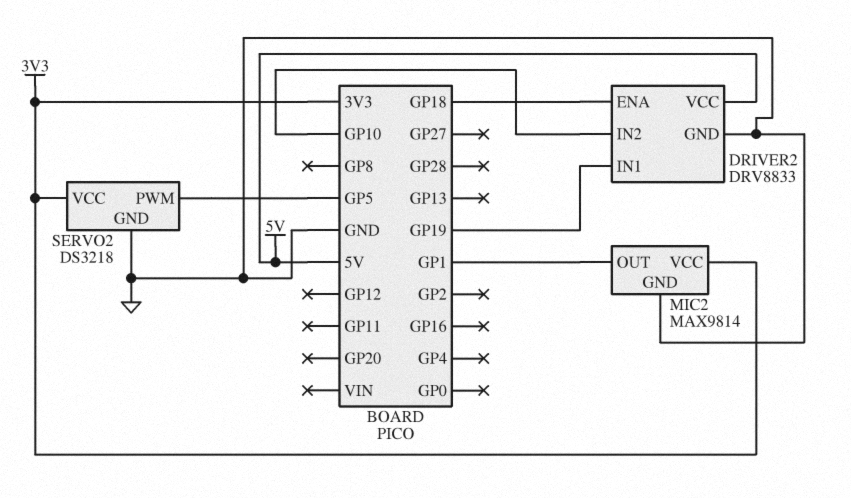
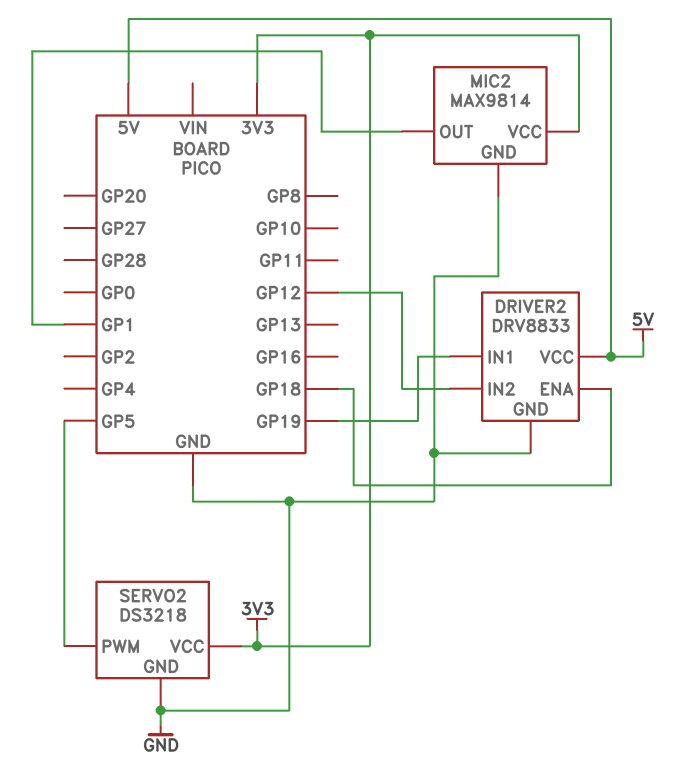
DRIVER2 pin IN2: GP10 -> GP12

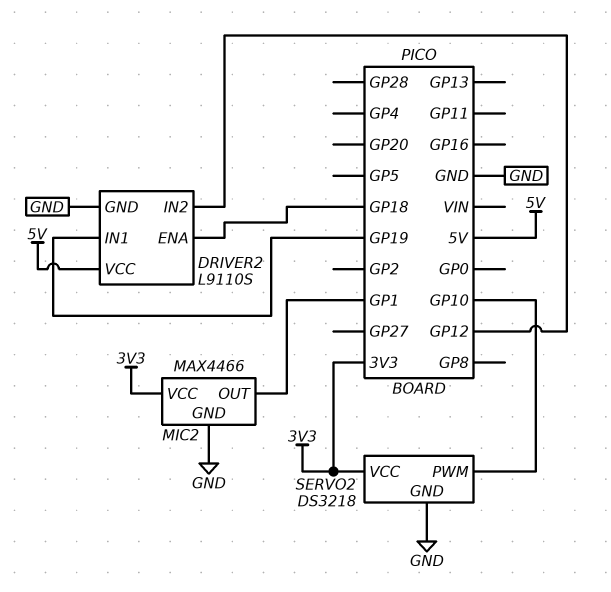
DRIVER2: DRV8833 -> L9110S
MIC2: MAX9814 -> MAX4466
SERVO2 pin PWM: GP5 -> GP10

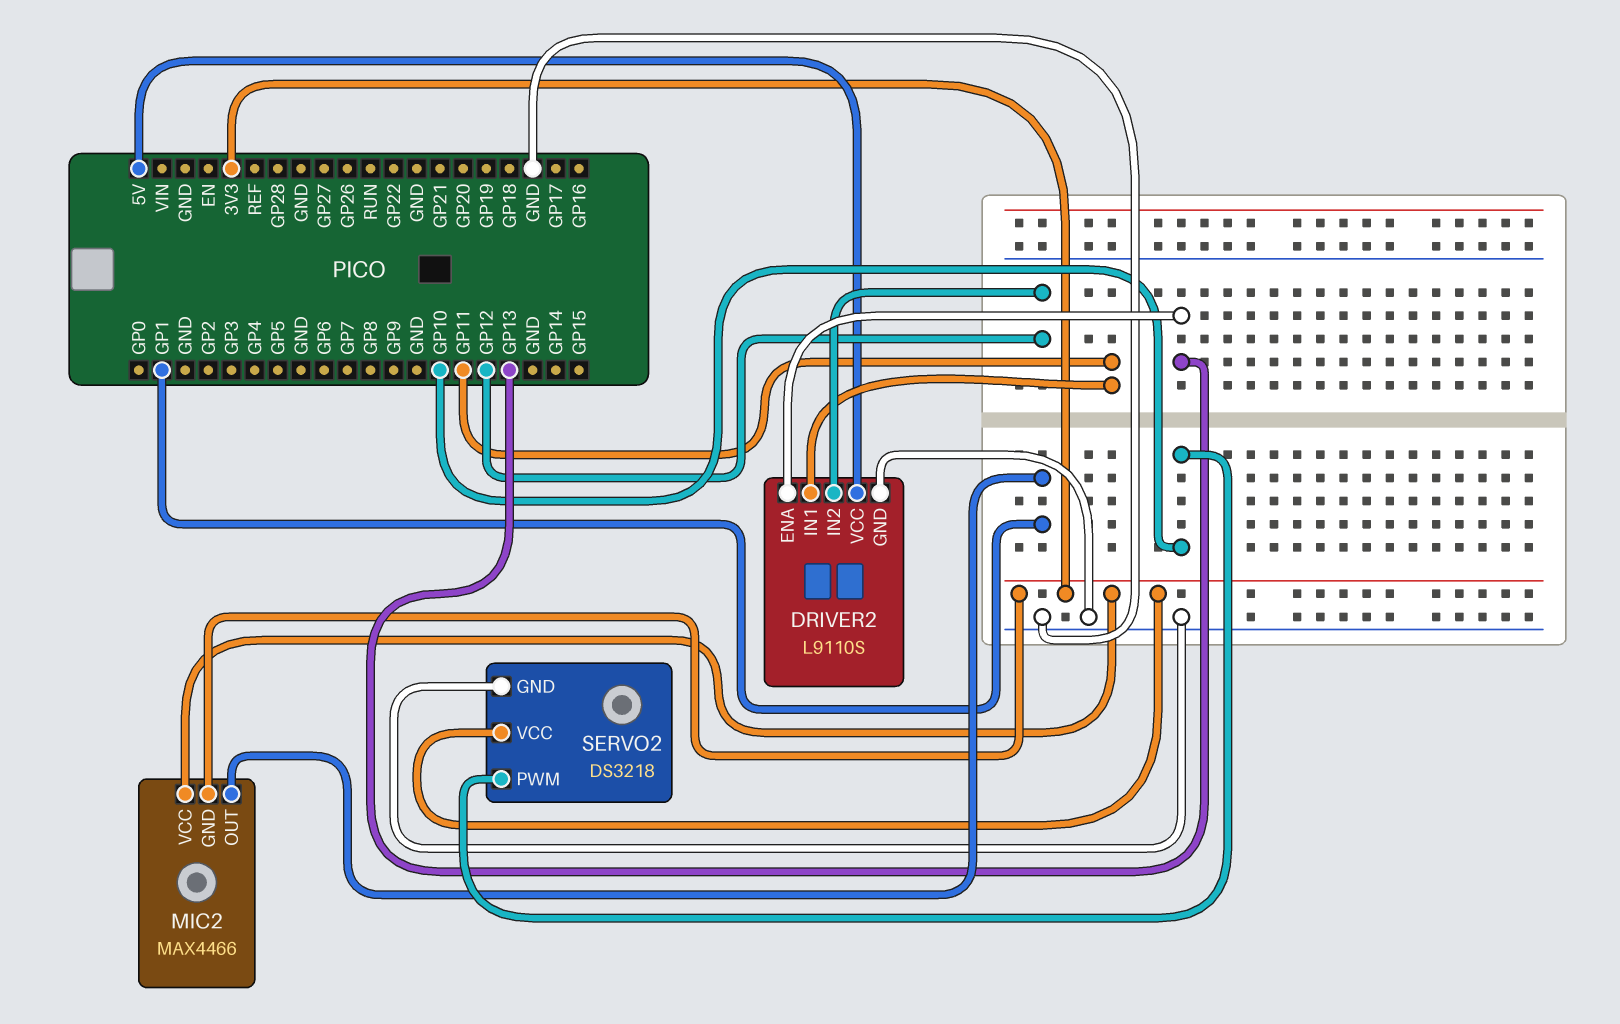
DRIVER2 pin ENA: GP18 -> GP13
DRIVER2 pin IN1: GP19 -> GP11
MIC2 pin GND: GND -> 3V3

